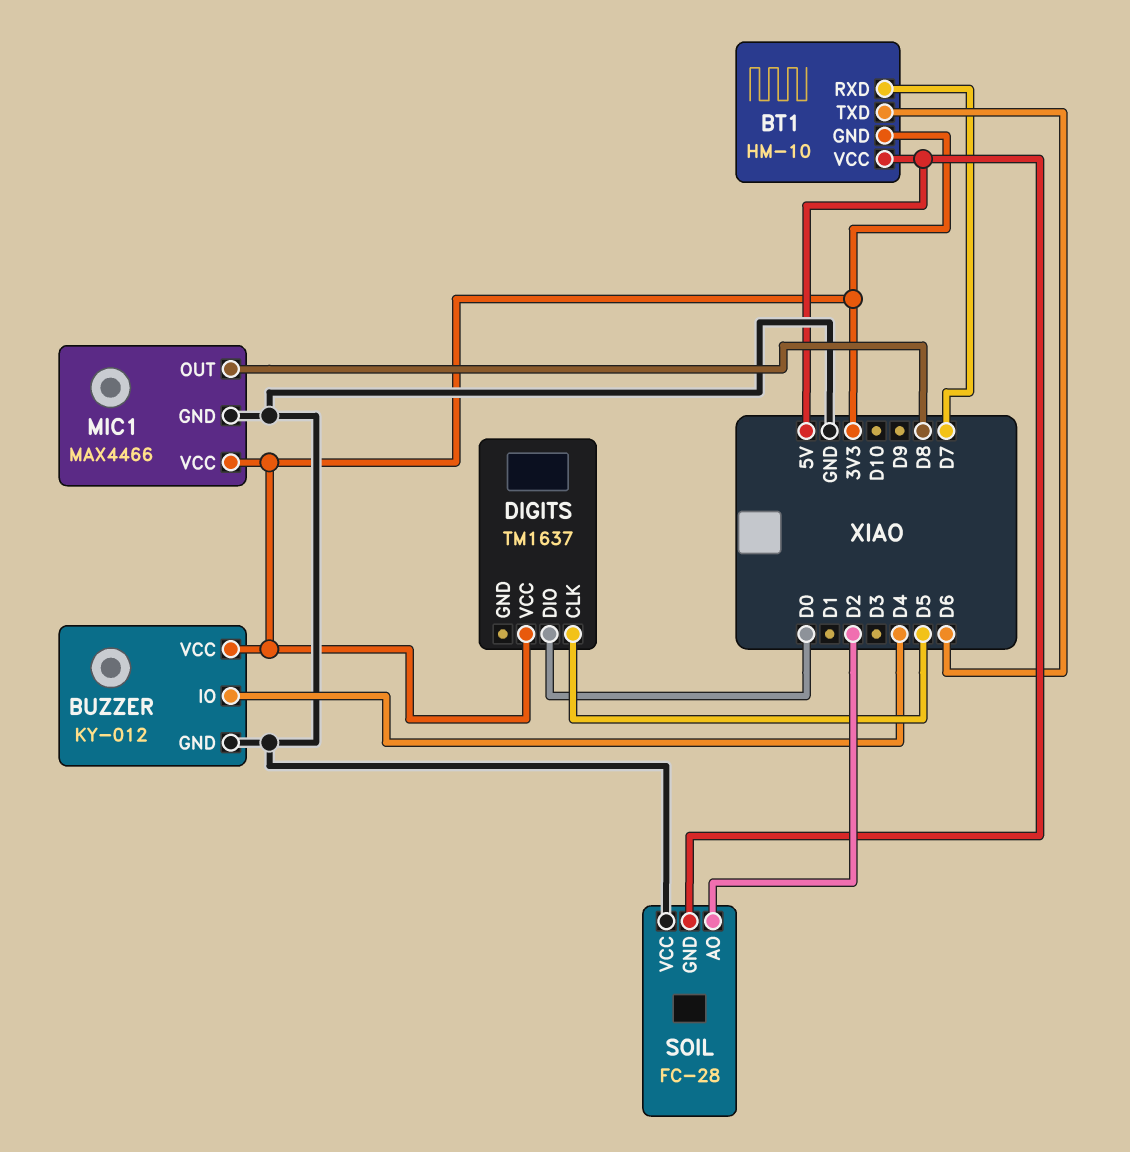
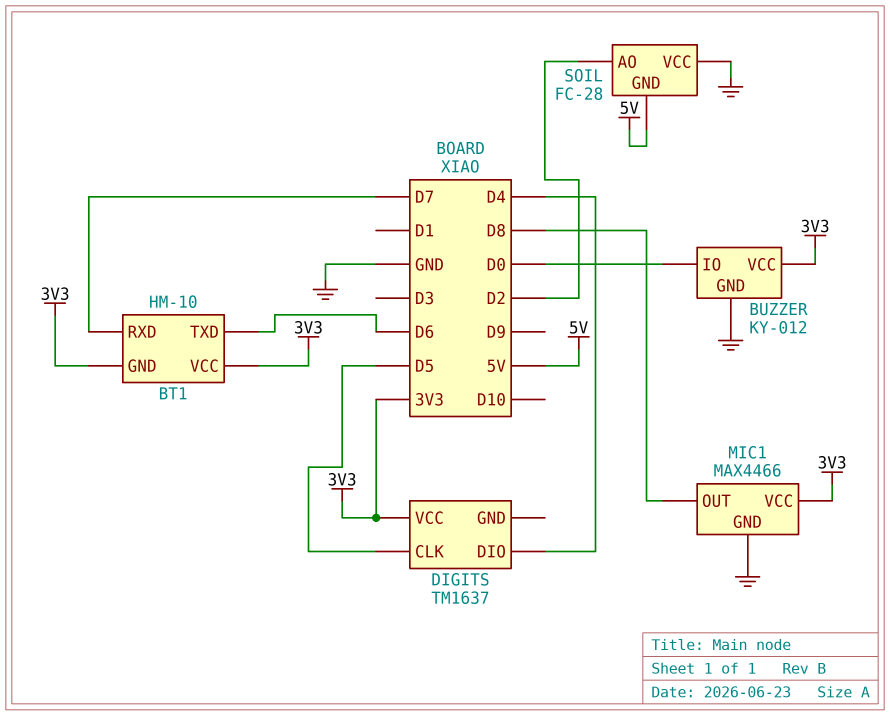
BT1 pin VCC: 5V -> 3V3
BUZZER pin IO: D4 -> D0
DIGITS pin DIO: D0 -> D4

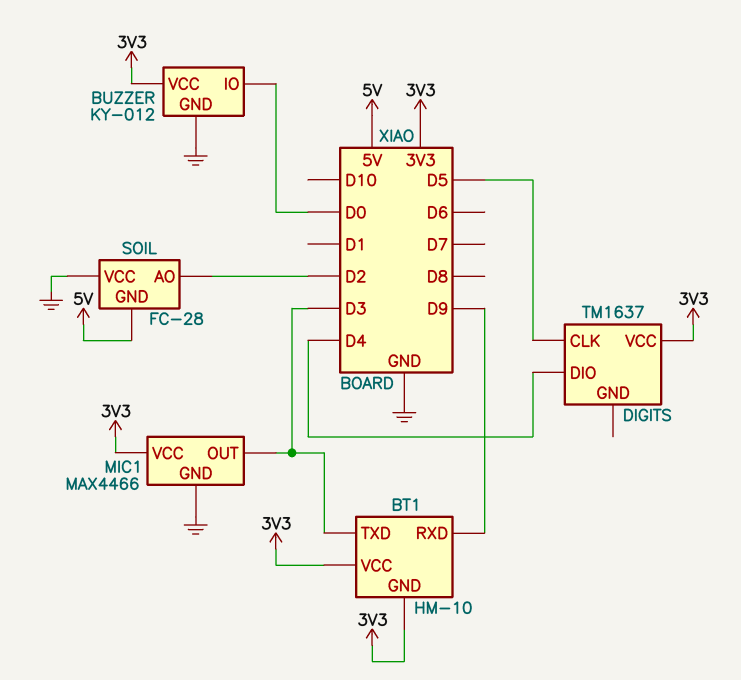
BT1 pin RXD: D7 -> D9
BT1 pin TXD: D6 -> D3
MIC1 pin OUT: D8 -> D3

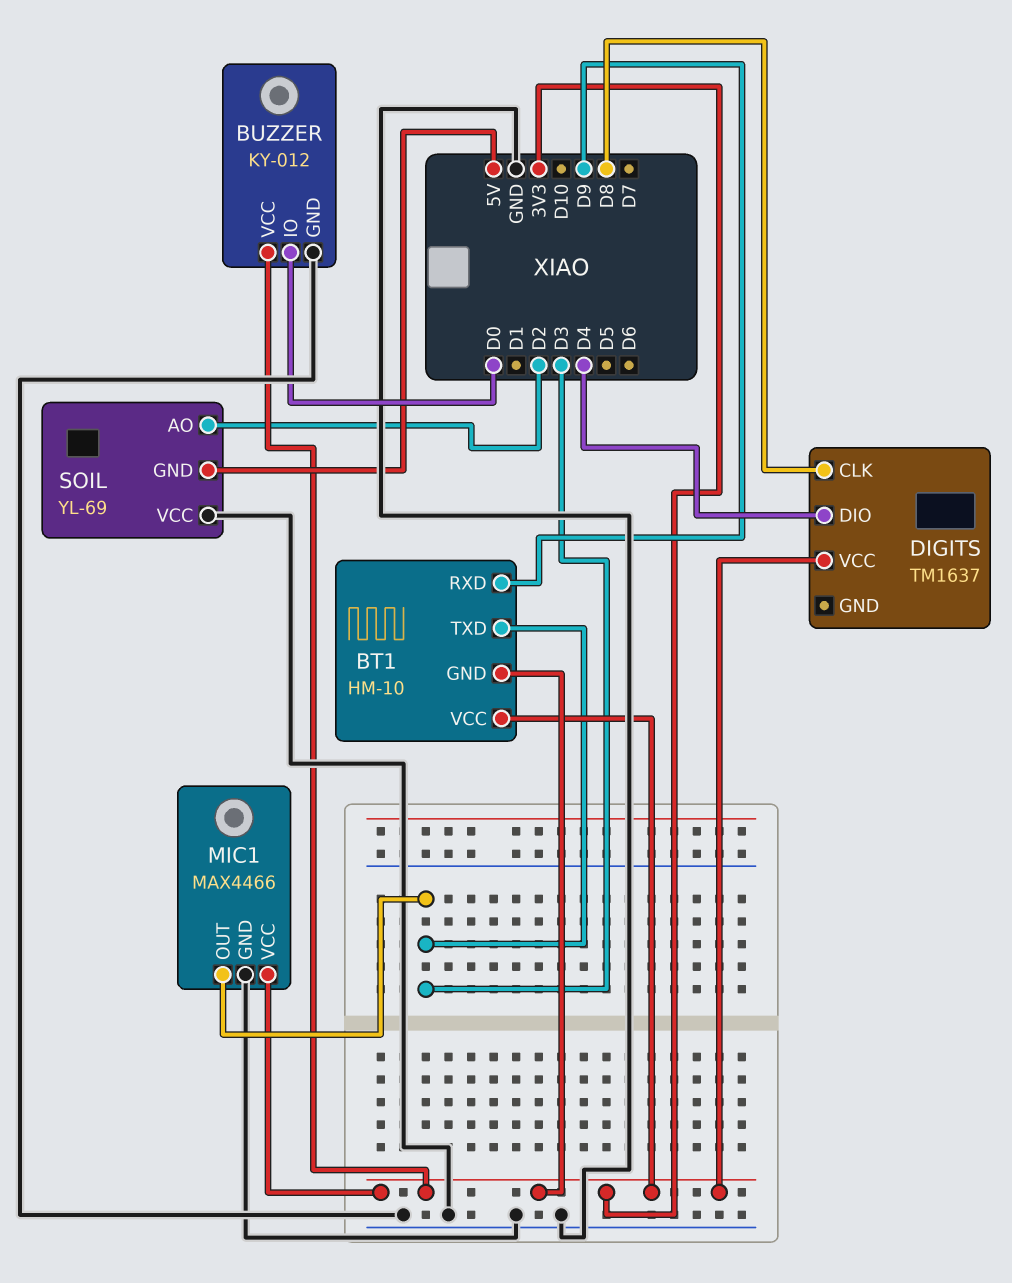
DIGITS pin CLK: D5 -> D8
SOIL: FC-28 -> YL-69

